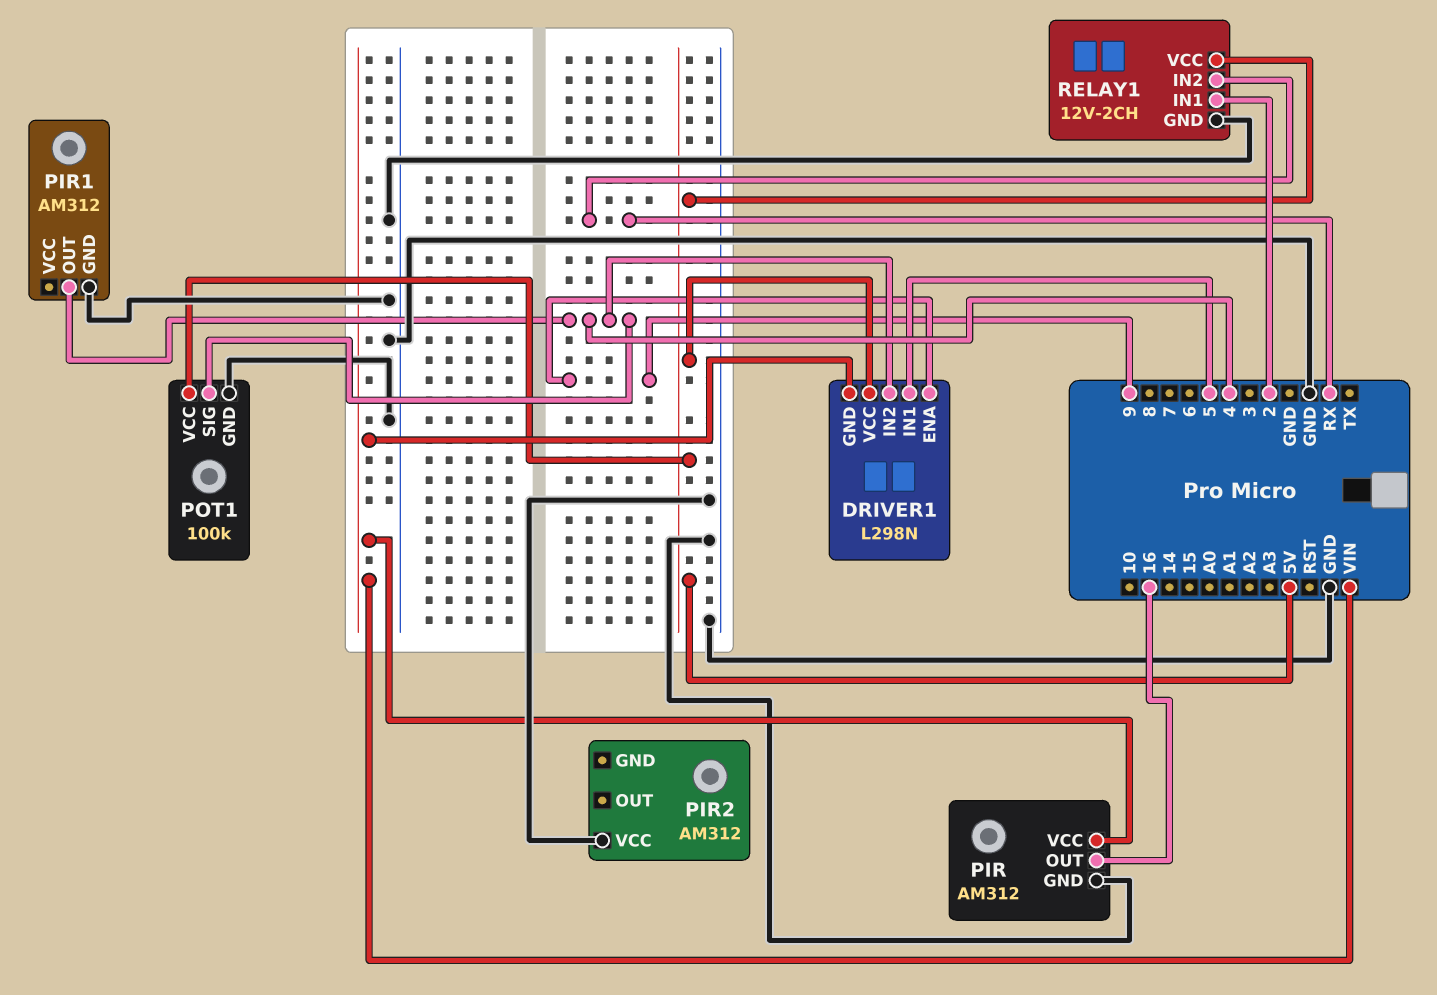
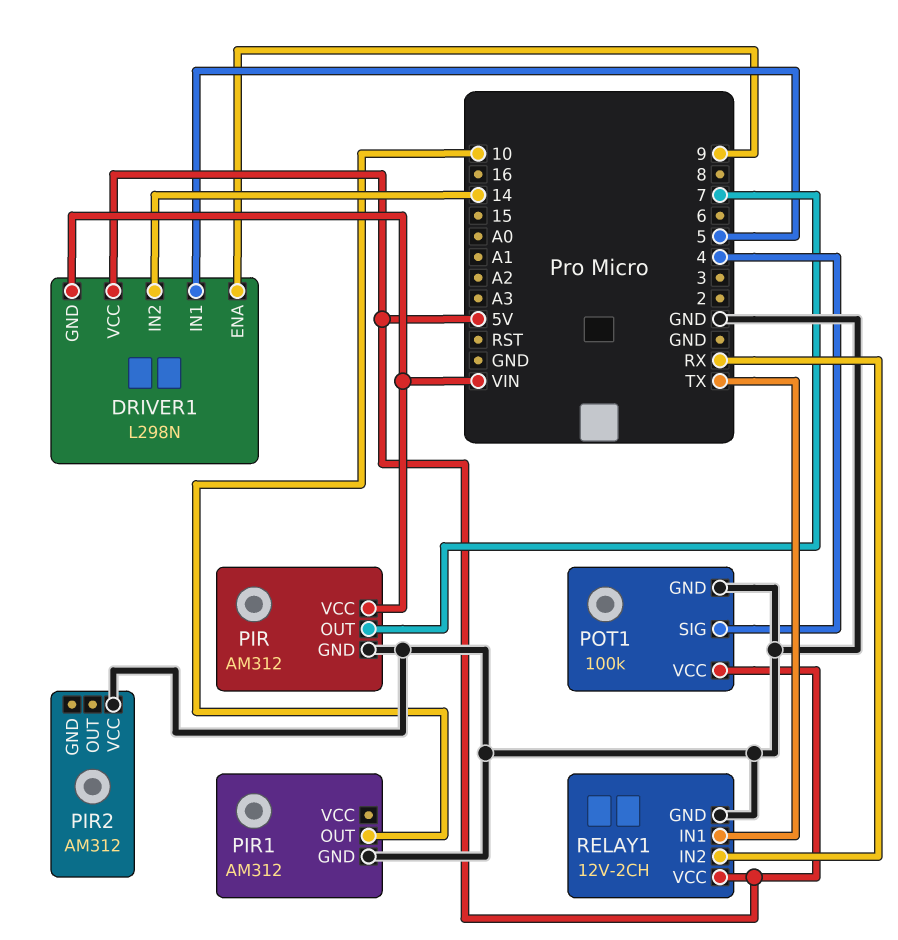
DRIVER1 pin IN2: 4 -> 14
PIR pin OUT: 16 -> 7
PIR1 pin OUT: 4 -> 10
RELAY1 pin IN1: 2 -> TX

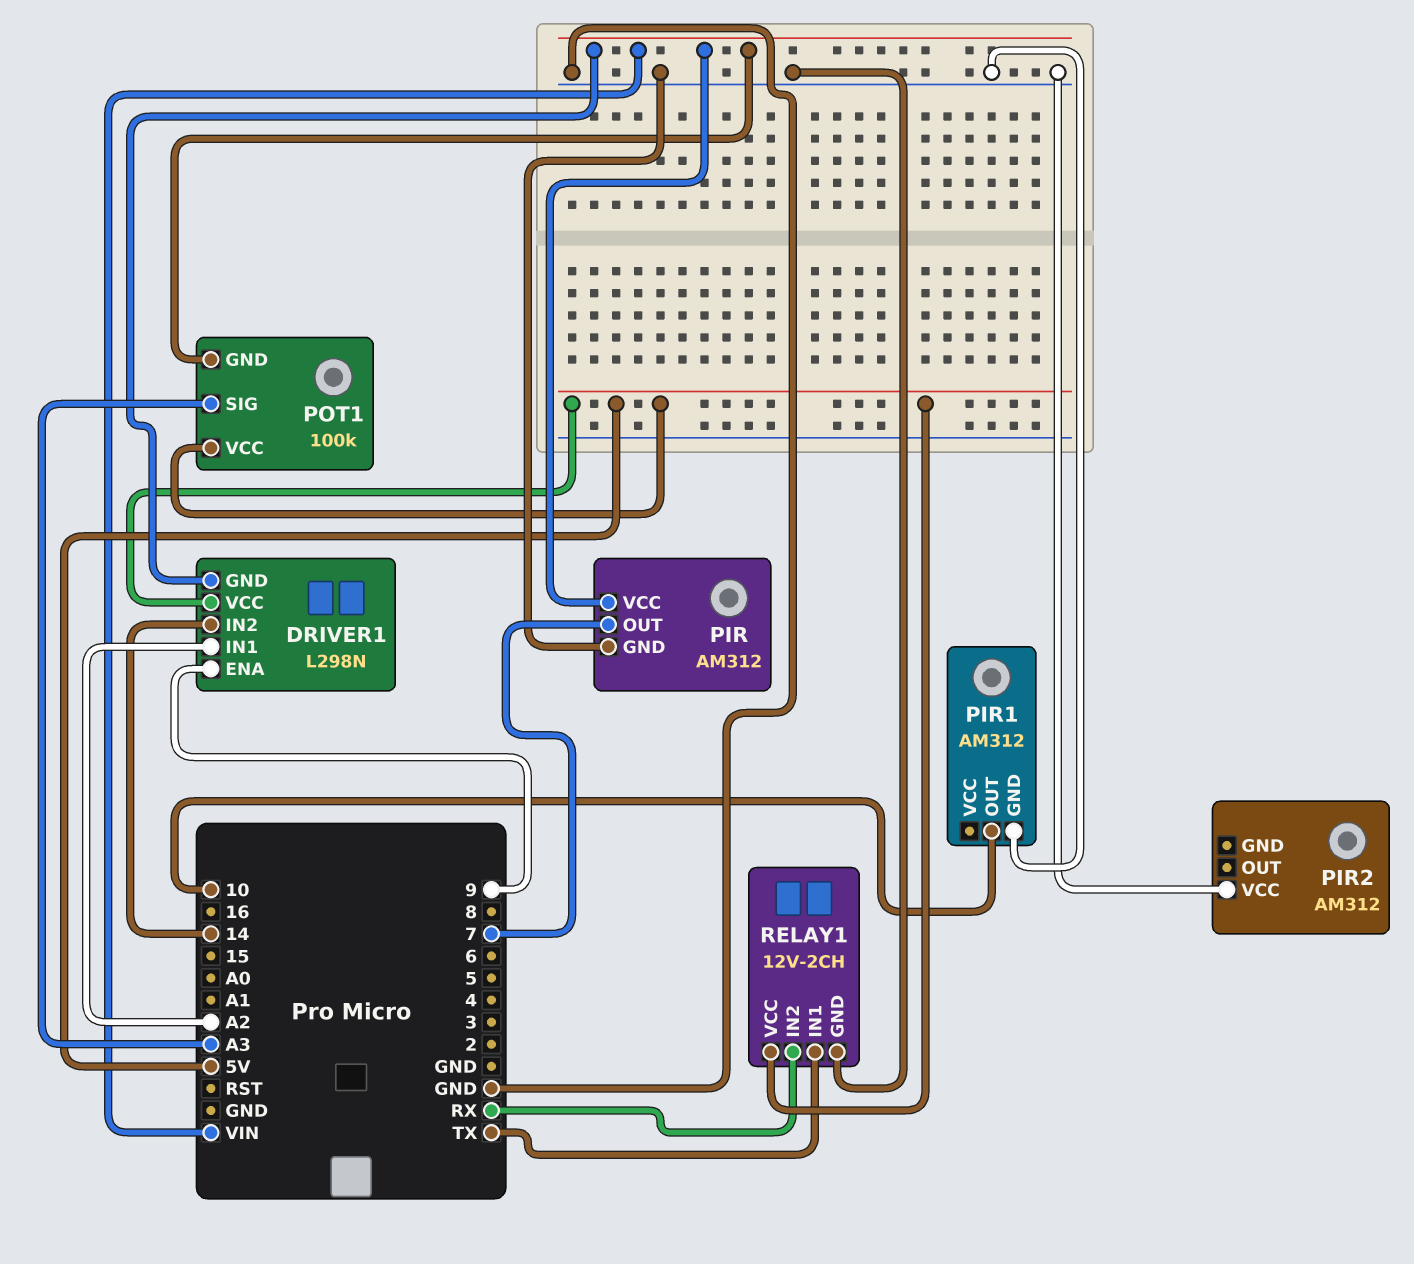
DRIVER1 pin IN1: 5 -> A2
POT1 pin GND: GND -> VIN
POT1 pin SIG: 4 -> A3

